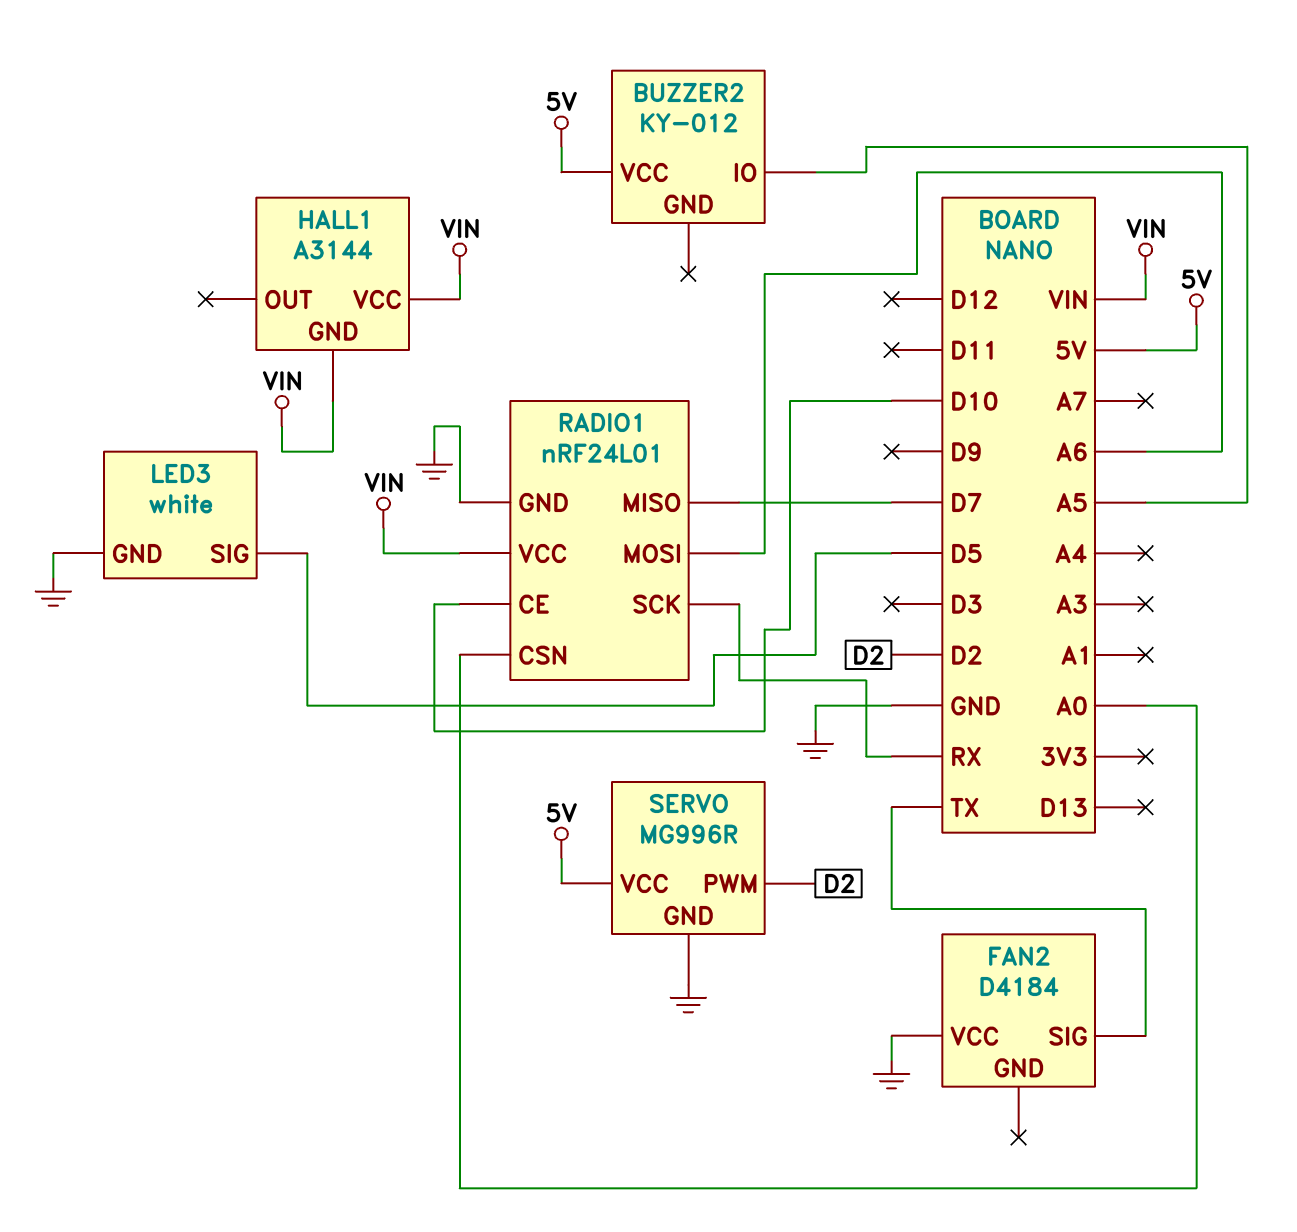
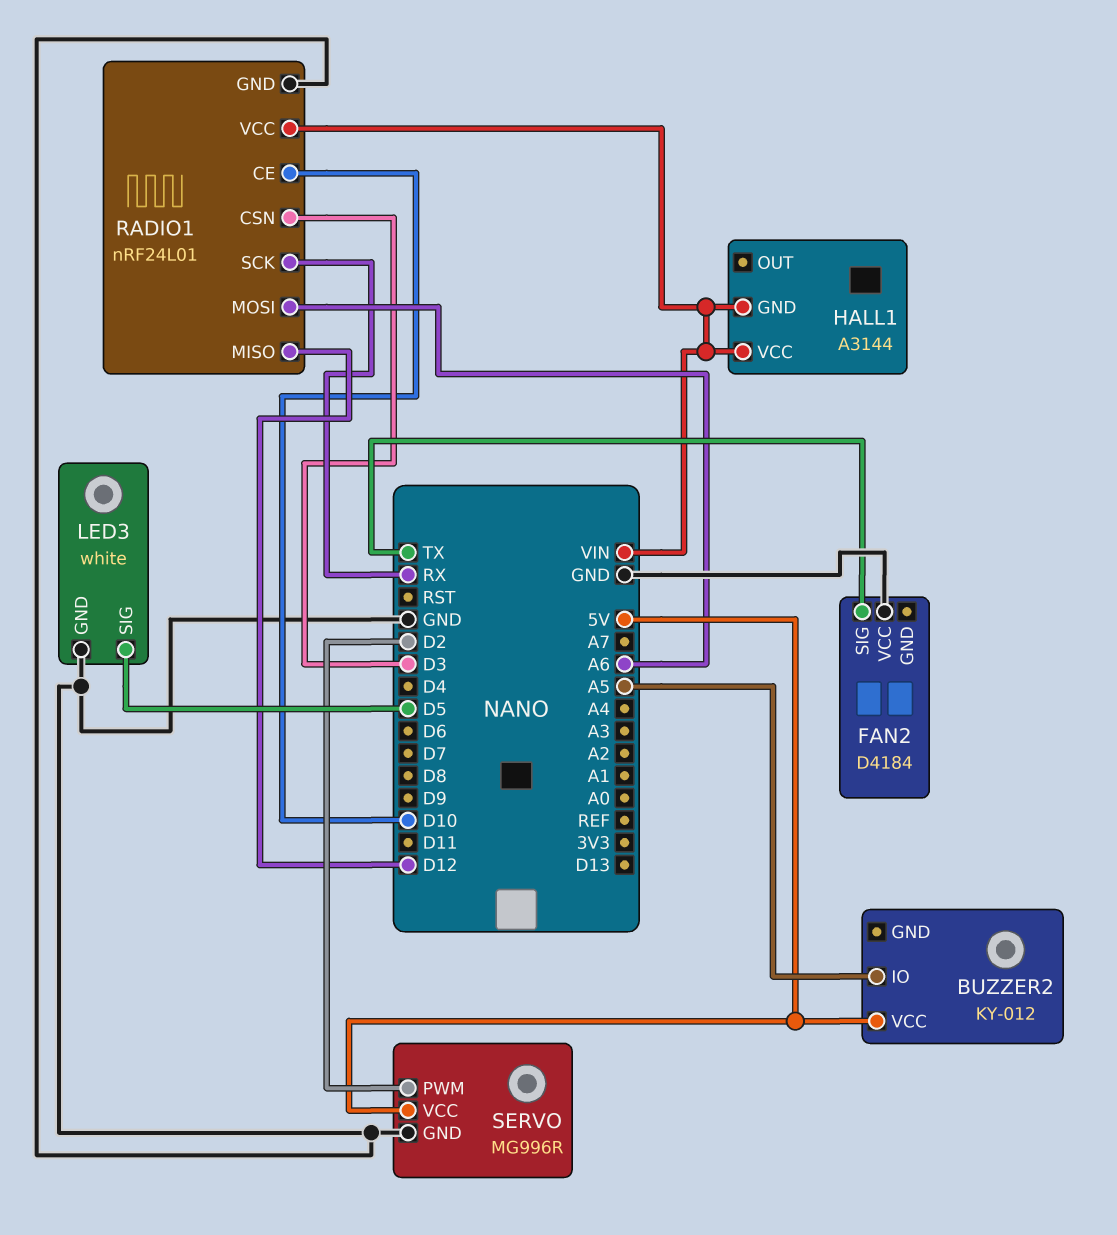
RADIO1 pin CSN: A0 -> D3
RADIO1 pin MISO: D7 -> D12

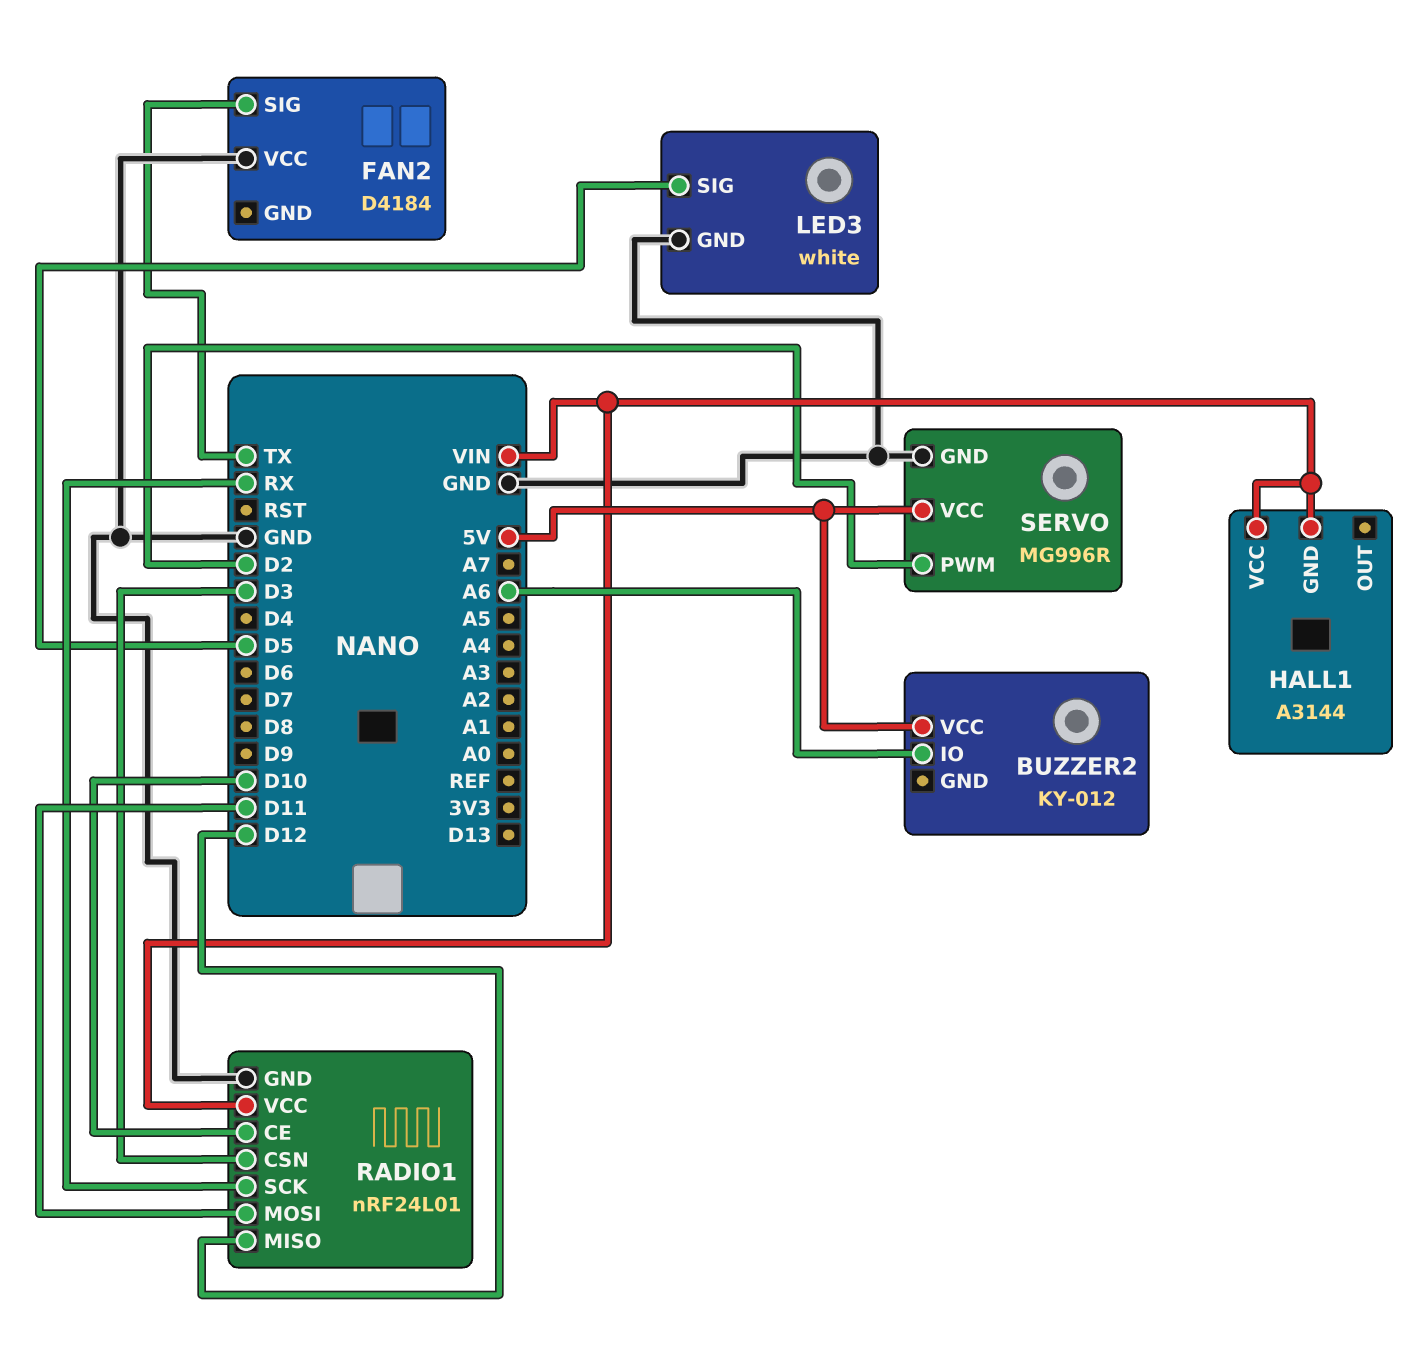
BUZZER2 pin IO: A5 -> A6
RADIO1 pin MOSI: A6 -> D11

